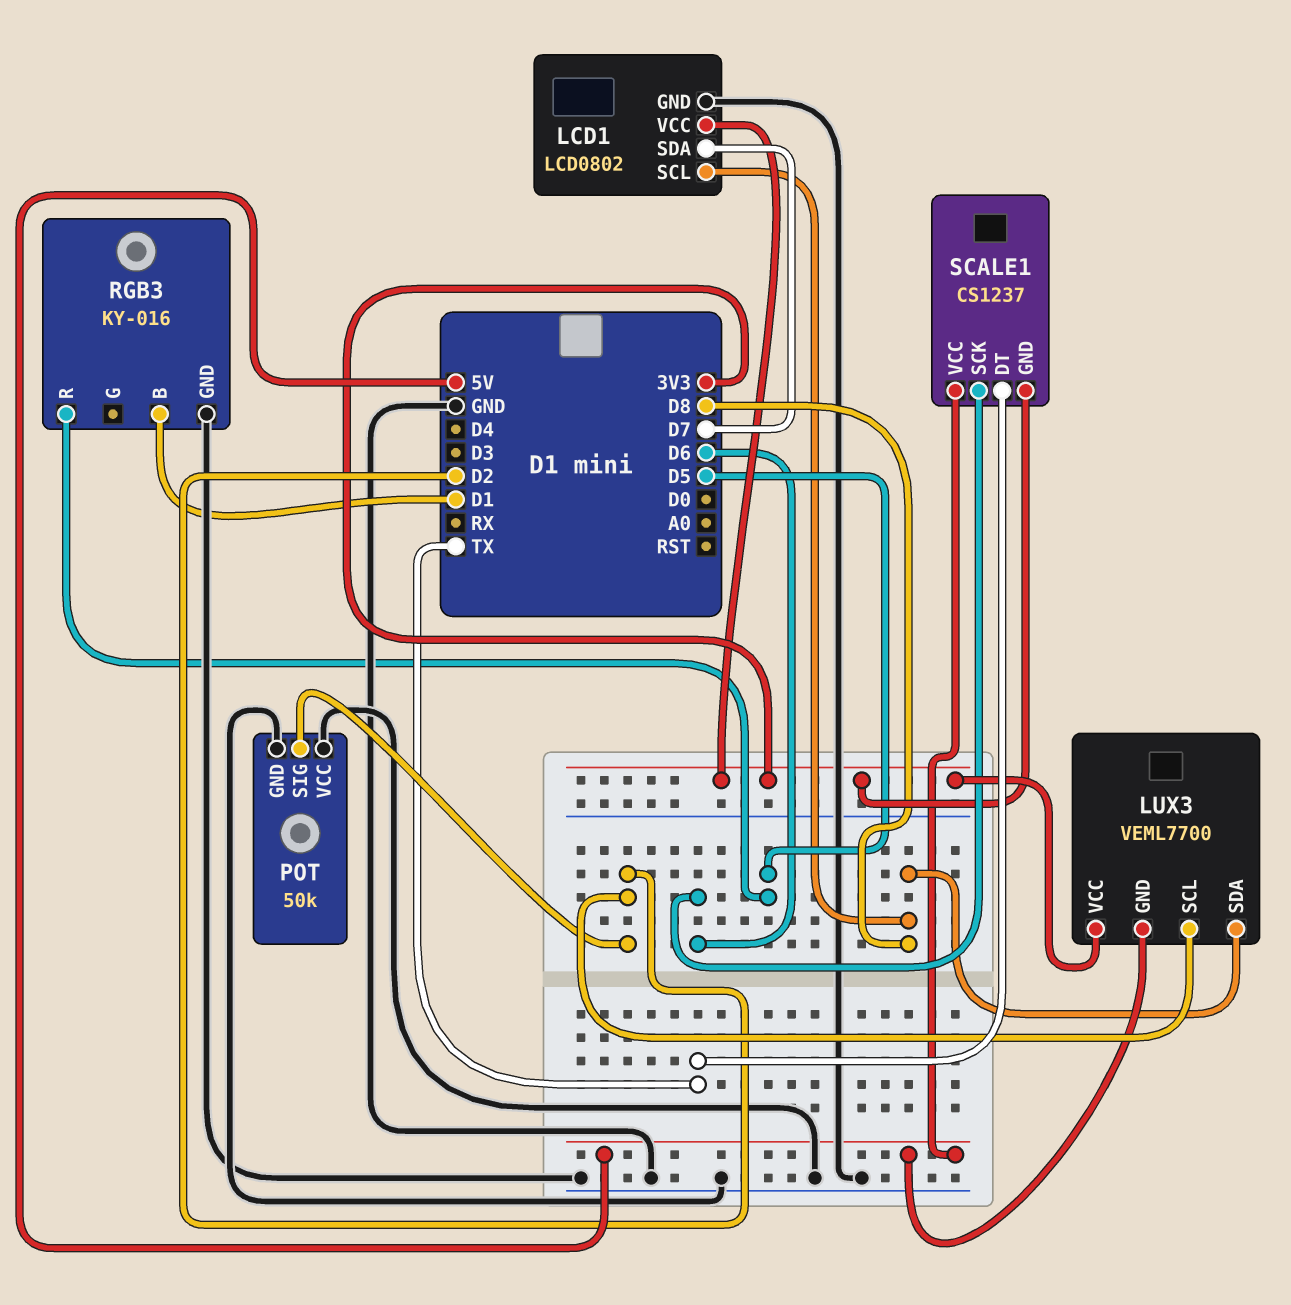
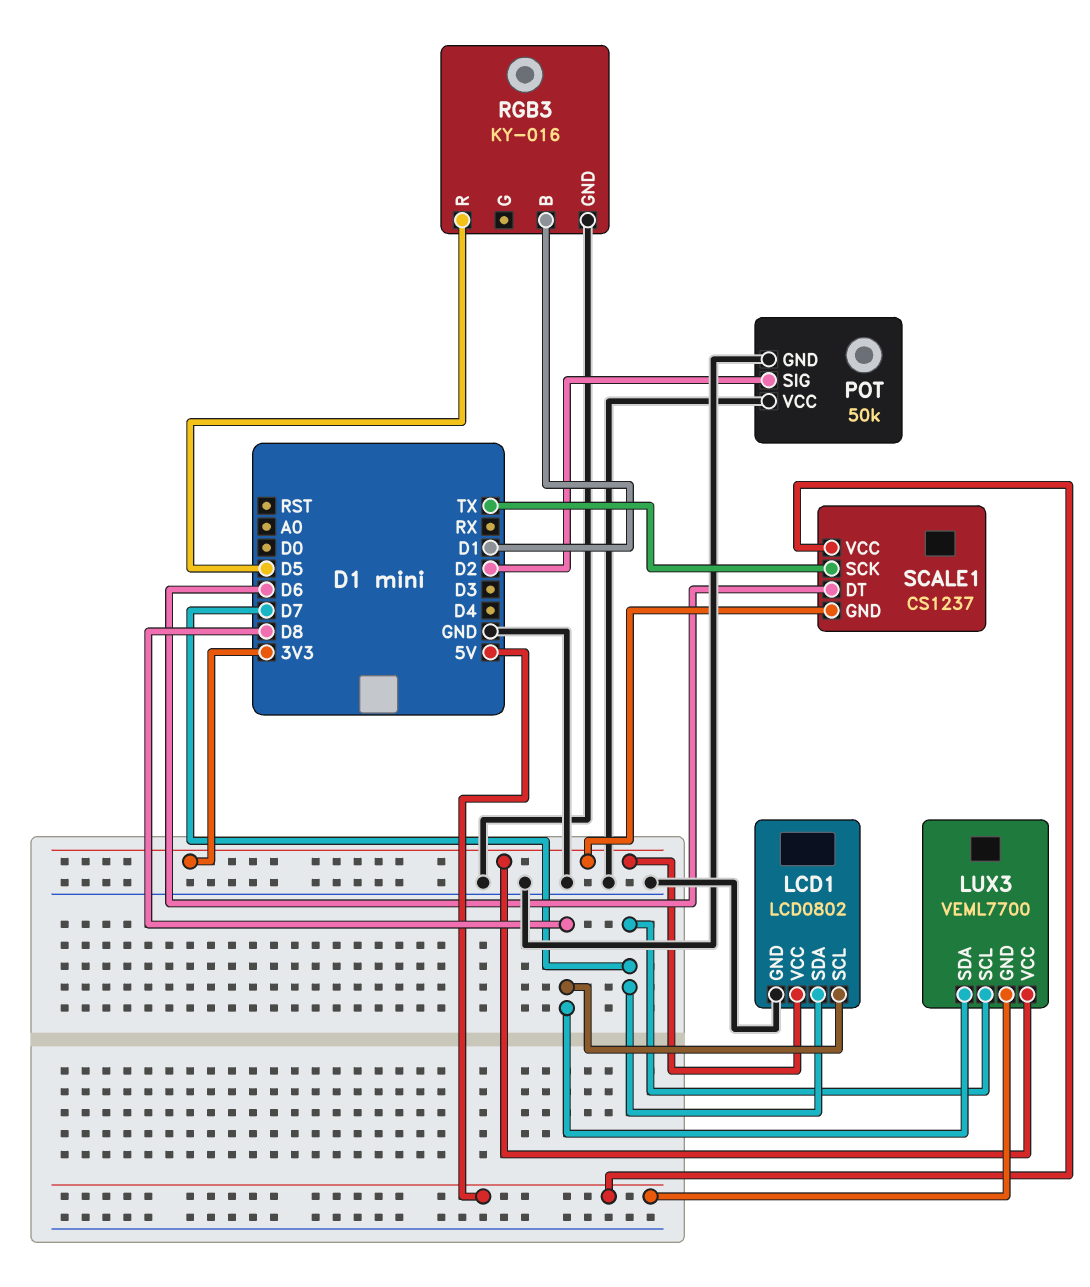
LUX3 pin SCL: D2 -> D7
SCALE1 pin DT: TX -> D6
SCALE1 pin SCK: D6 -> TX

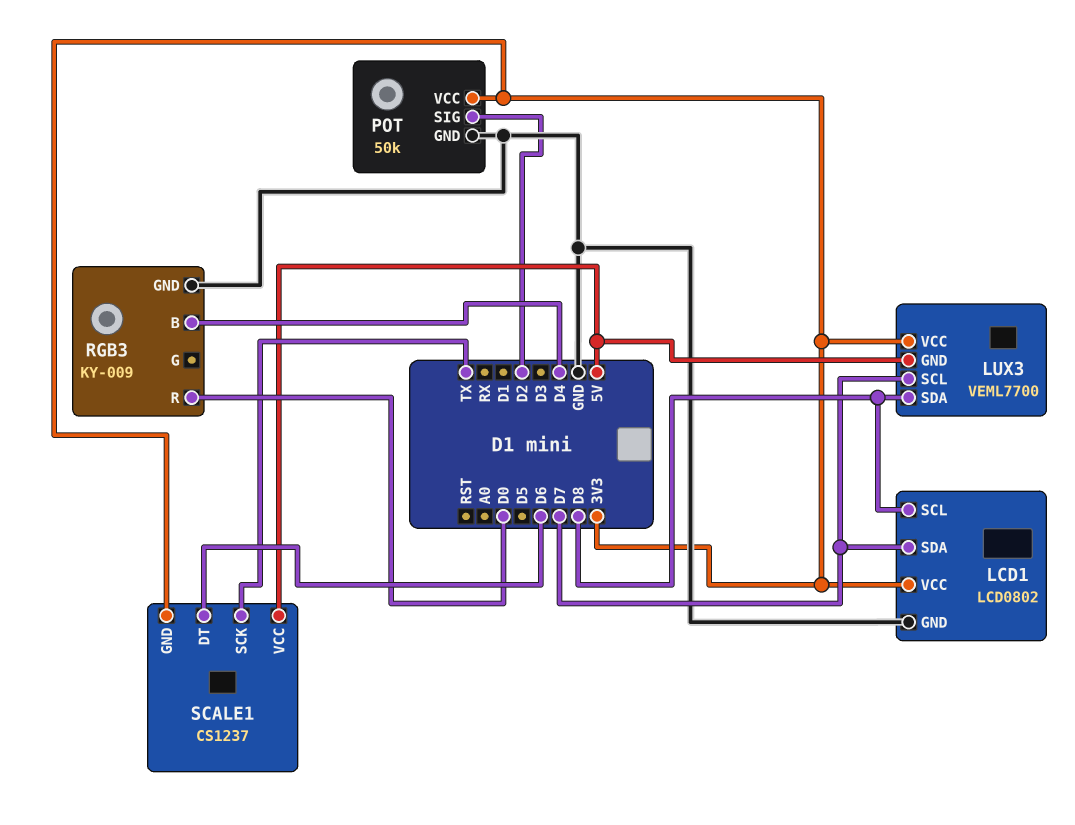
POT pin VCC: GND -> 3V3
RGB3: KY-016 -> KY-009
RGB3 pin B: D1 -> D4
RGB3 pin R: D5 -> D0

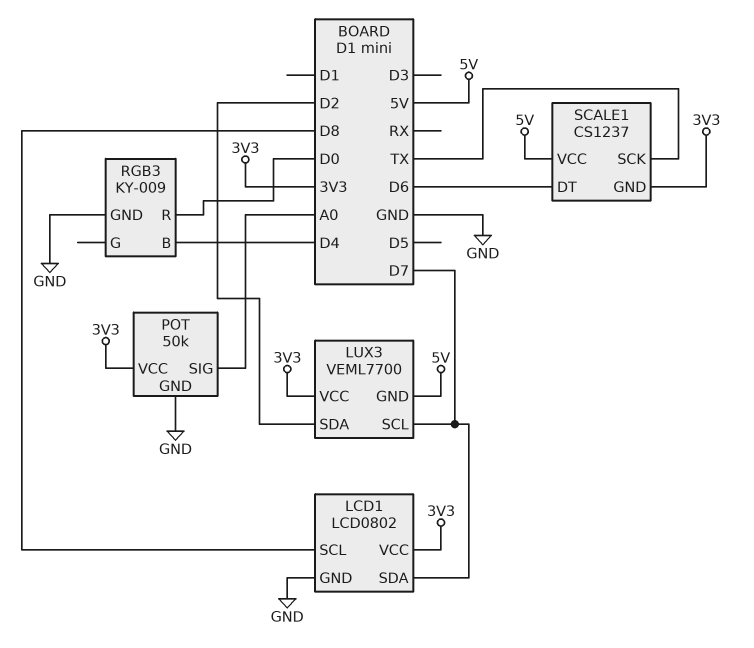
LUX3 pin SDA: D8 -> D2
POT pin SIG: D2 -> A0

